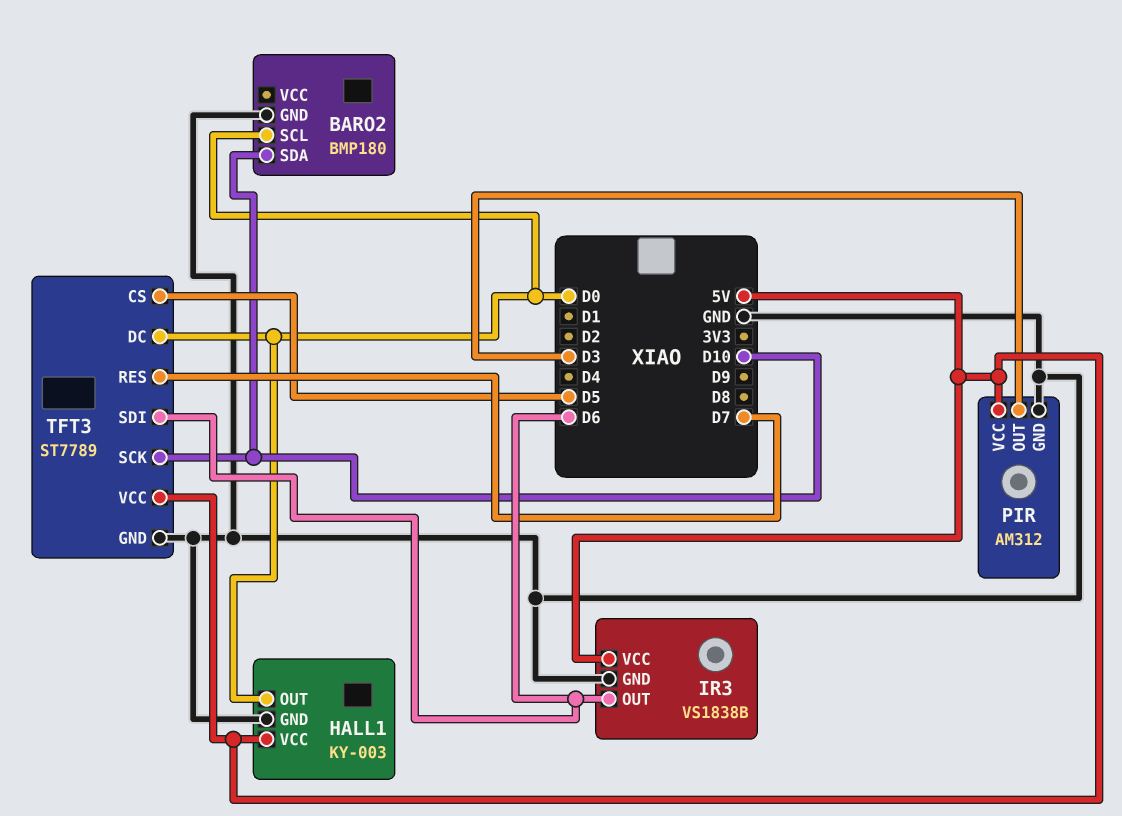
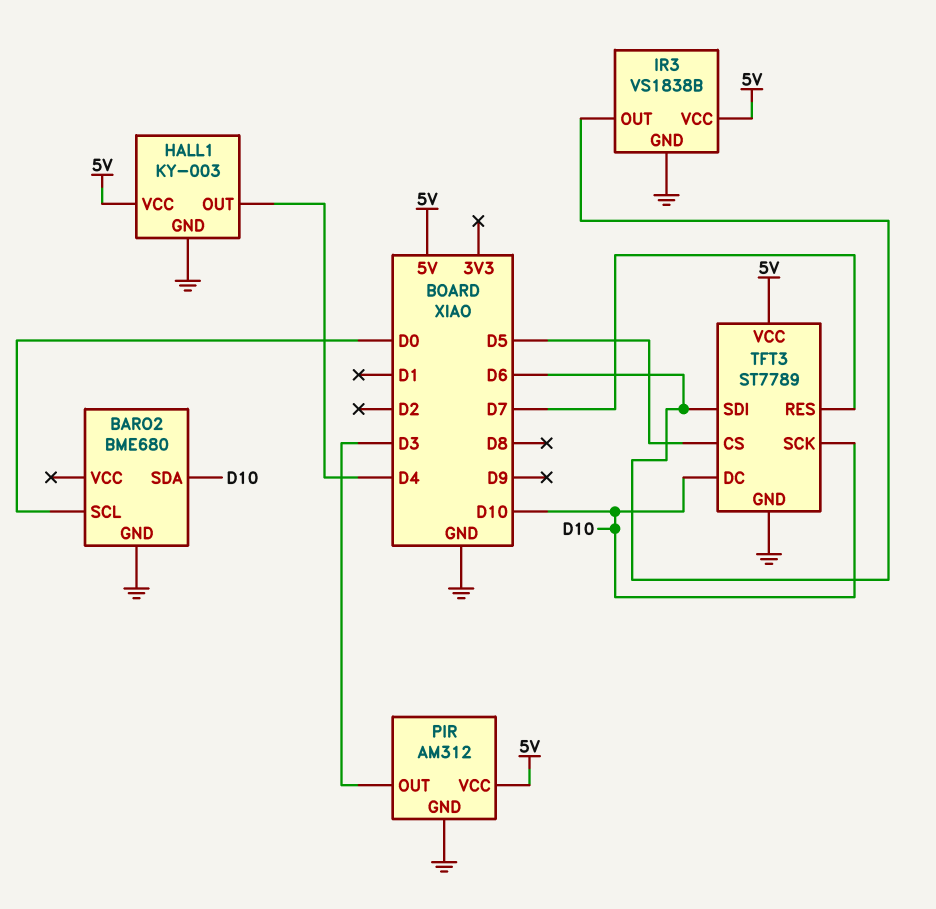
BARO2: BMP180 -> BME680
HALL1 pin OUT: D0 -> D4
TFT3 pin DC: D0 -> D10

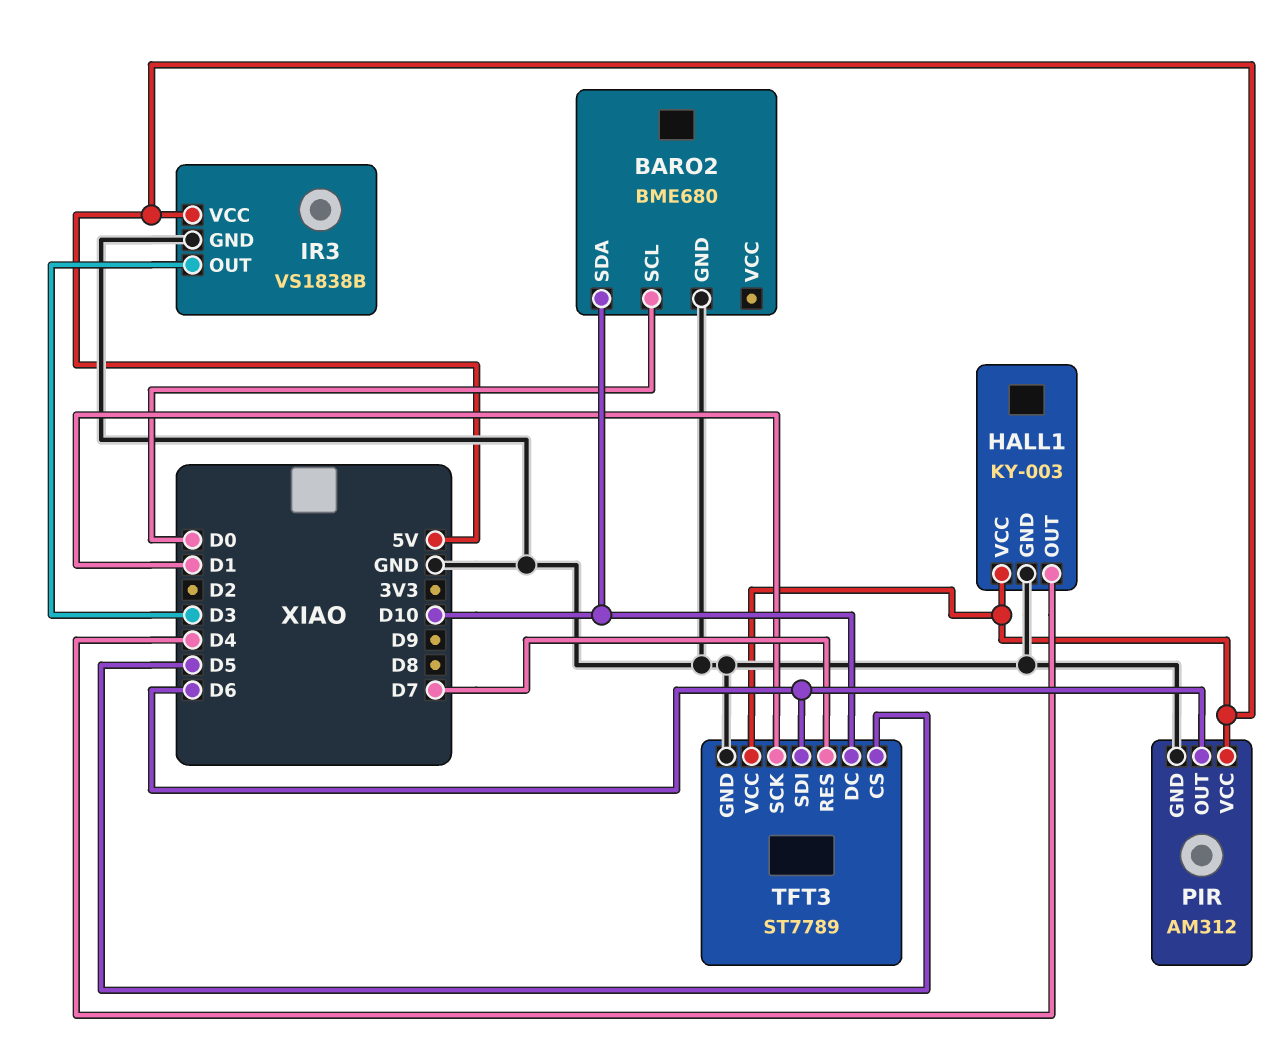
IR3 pin OUT: D6 -> D3
PIR pin OUT: D3 -> D6
TFT3 pin SCK: D10 -> D1

